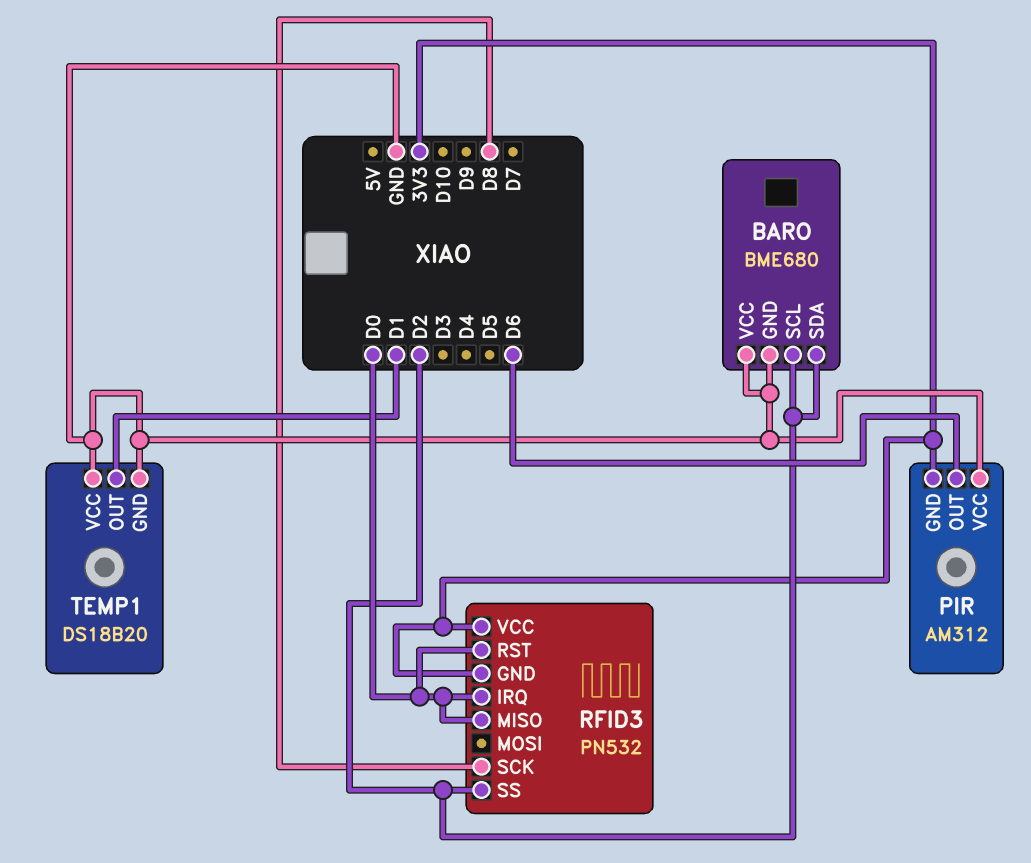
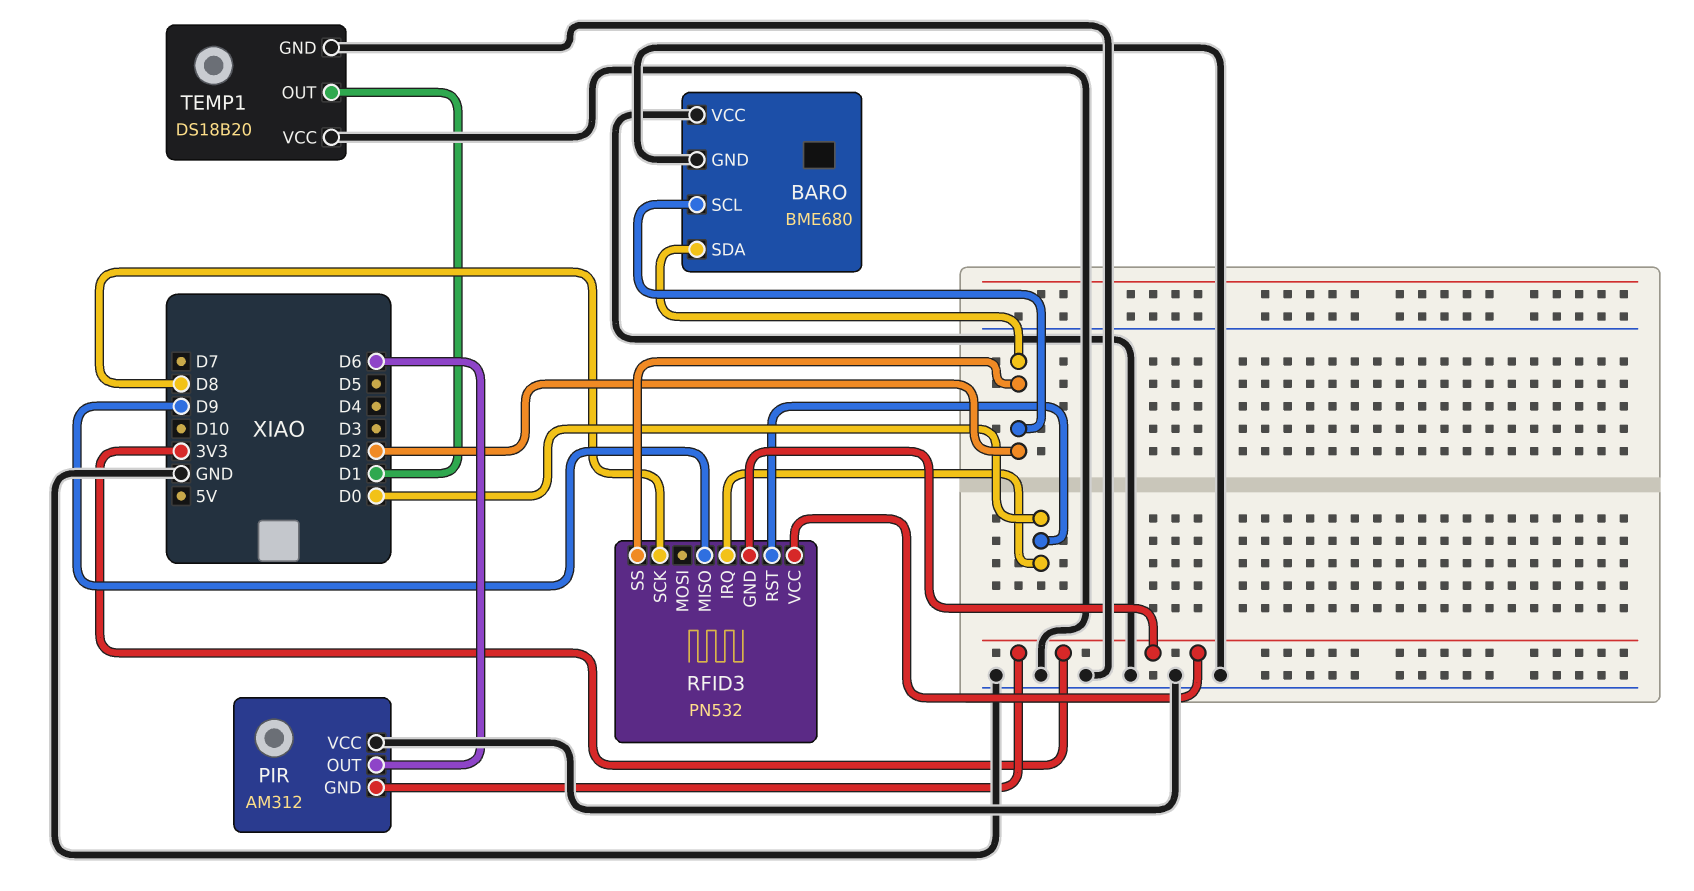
RFID3 pin MISO: D0 -> D9

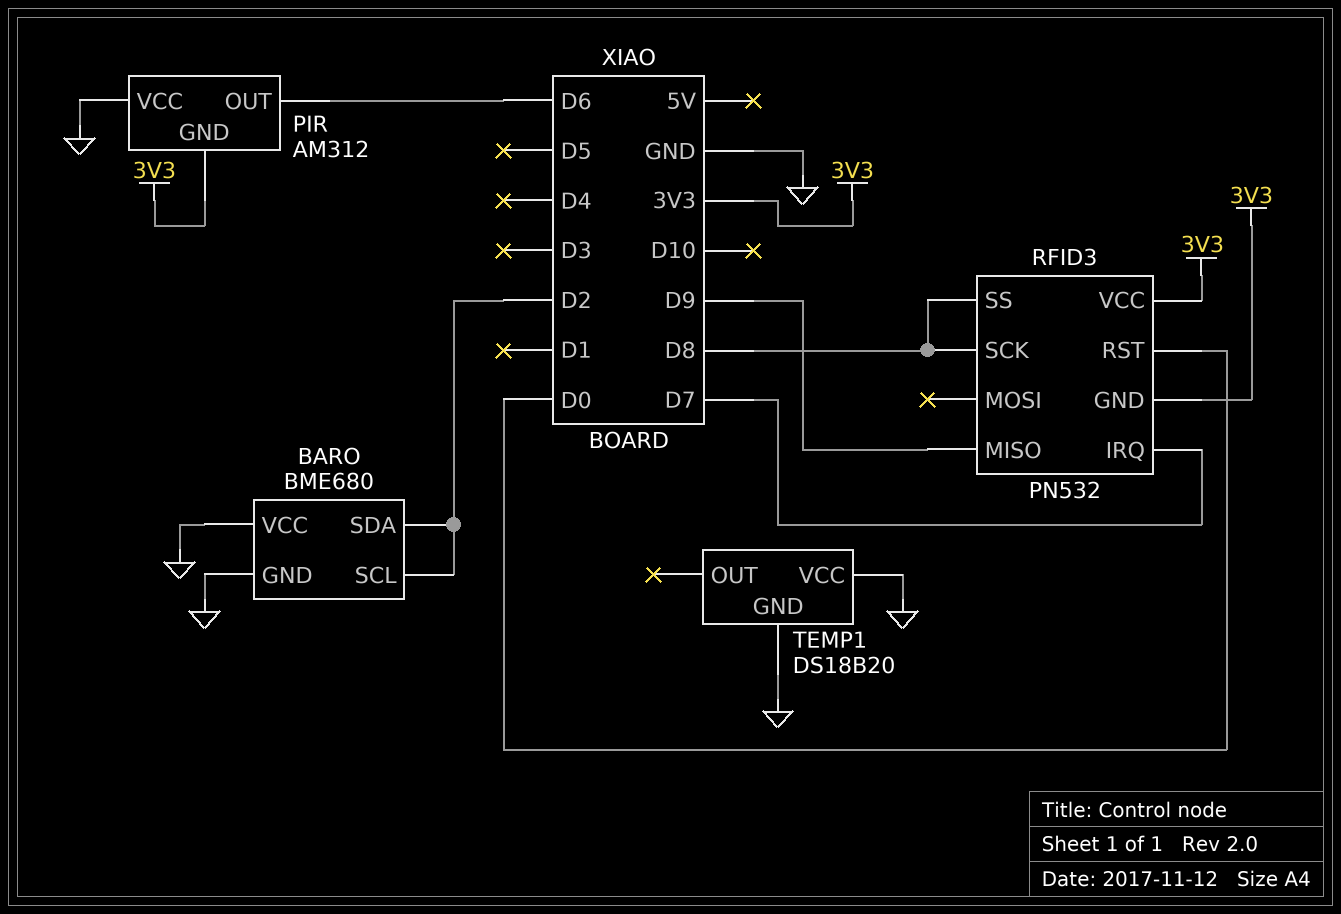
RFID3 pin IRQ: D0 -> D7
RFID3 pin SS: D2 -> D8
TEMP1 pin OUT: D1 -> none

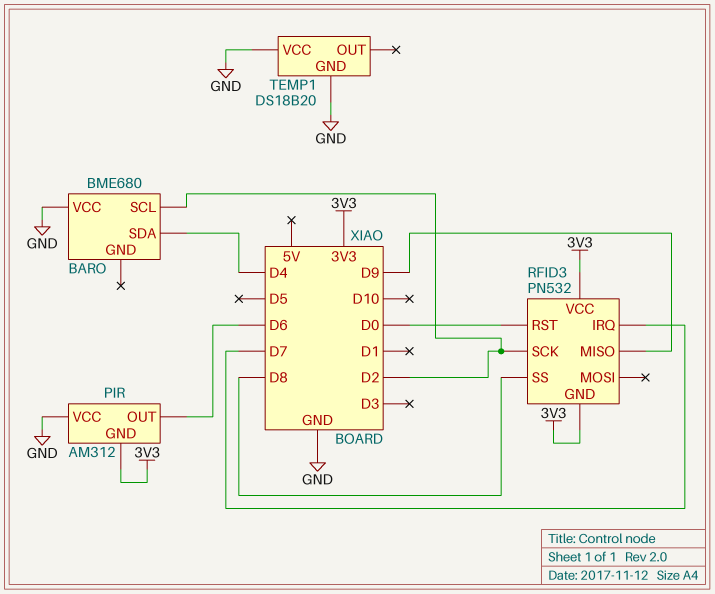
BARO pin GND: GND -> none
BARO pin SDA: D2 -> D4
RFID3 pin SCK: D8 -> D2

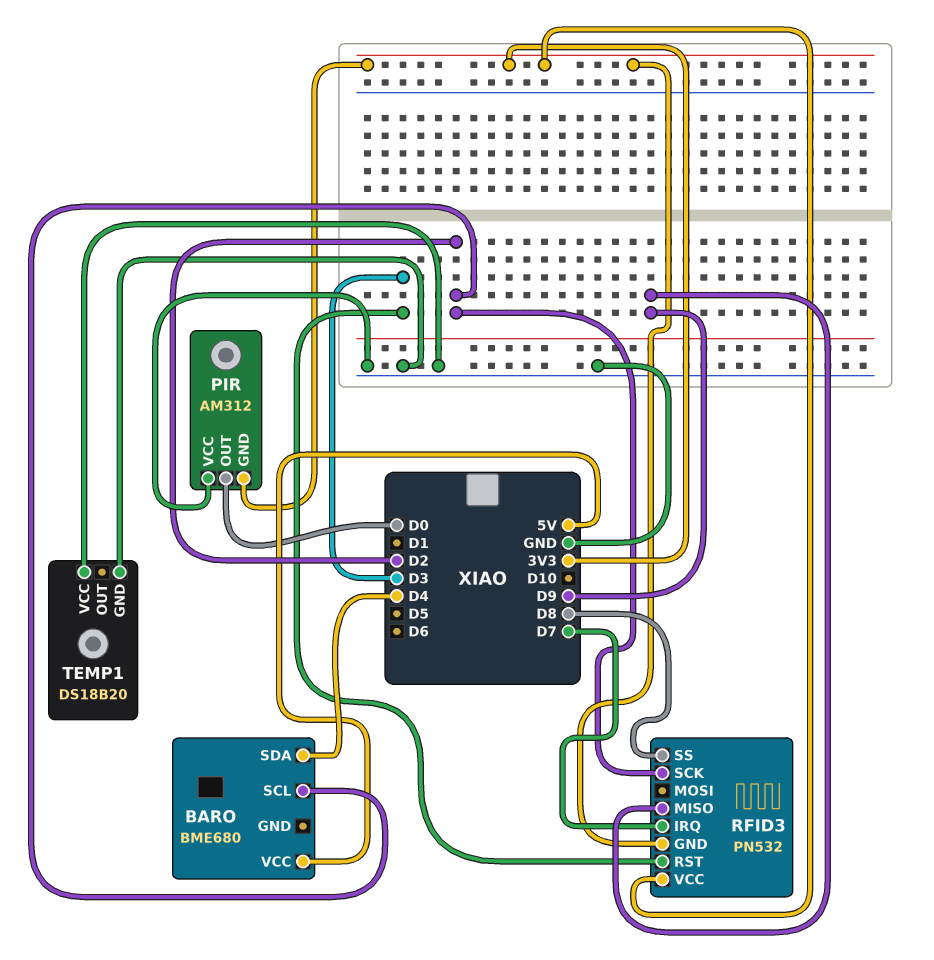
BARO pin VCC: GND -> 5V
PIR pin OUT: D6 -> D0
RFID3 pin RST: D0 -> D3

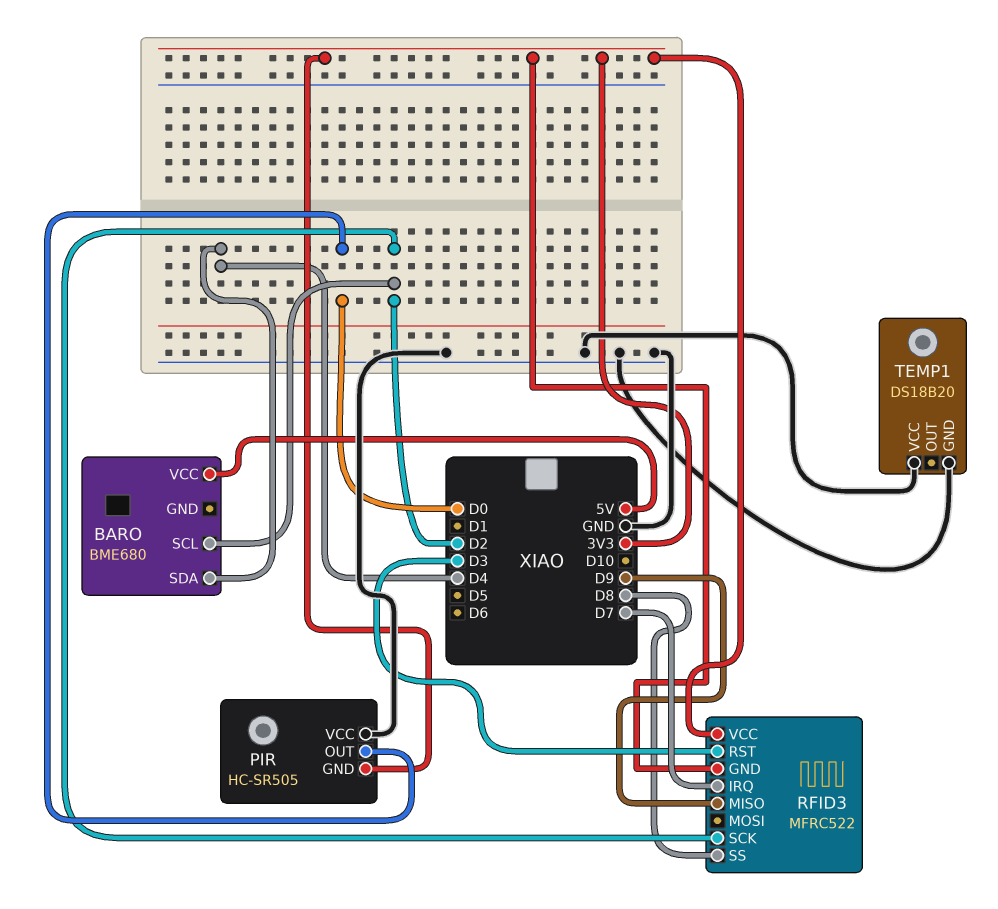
PIR: AM312 -> HC-SR505
RFID3: PN532 -> MFRC522

